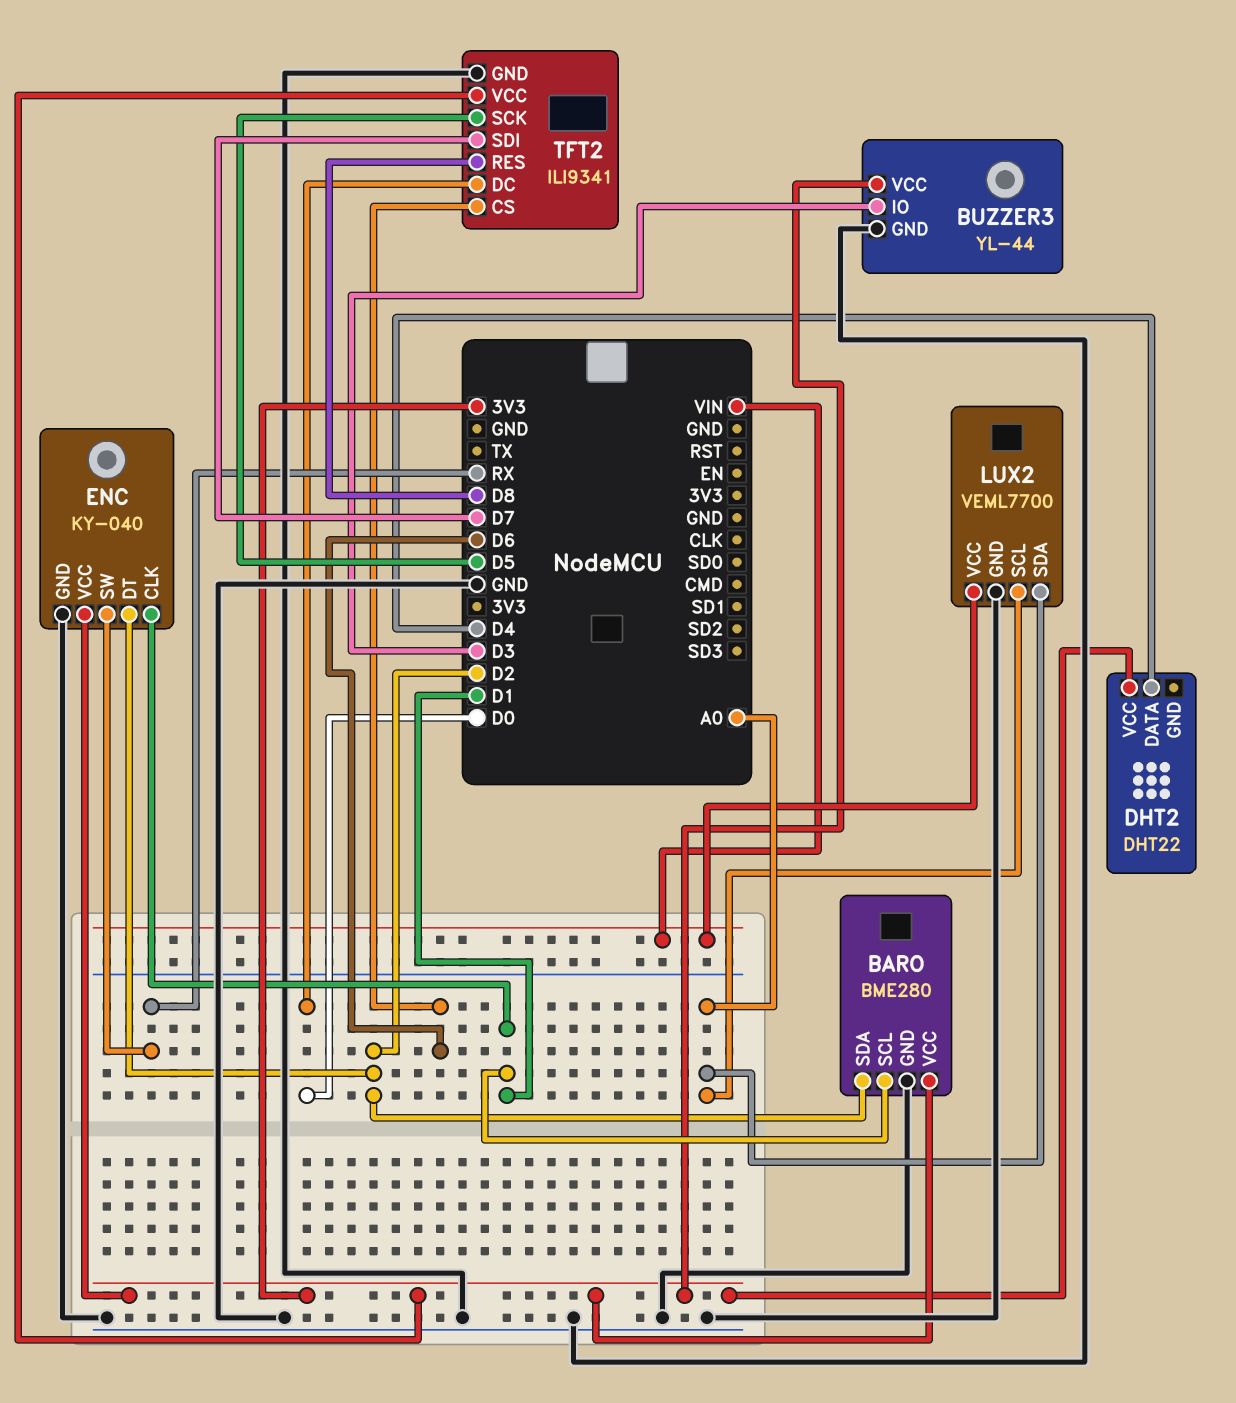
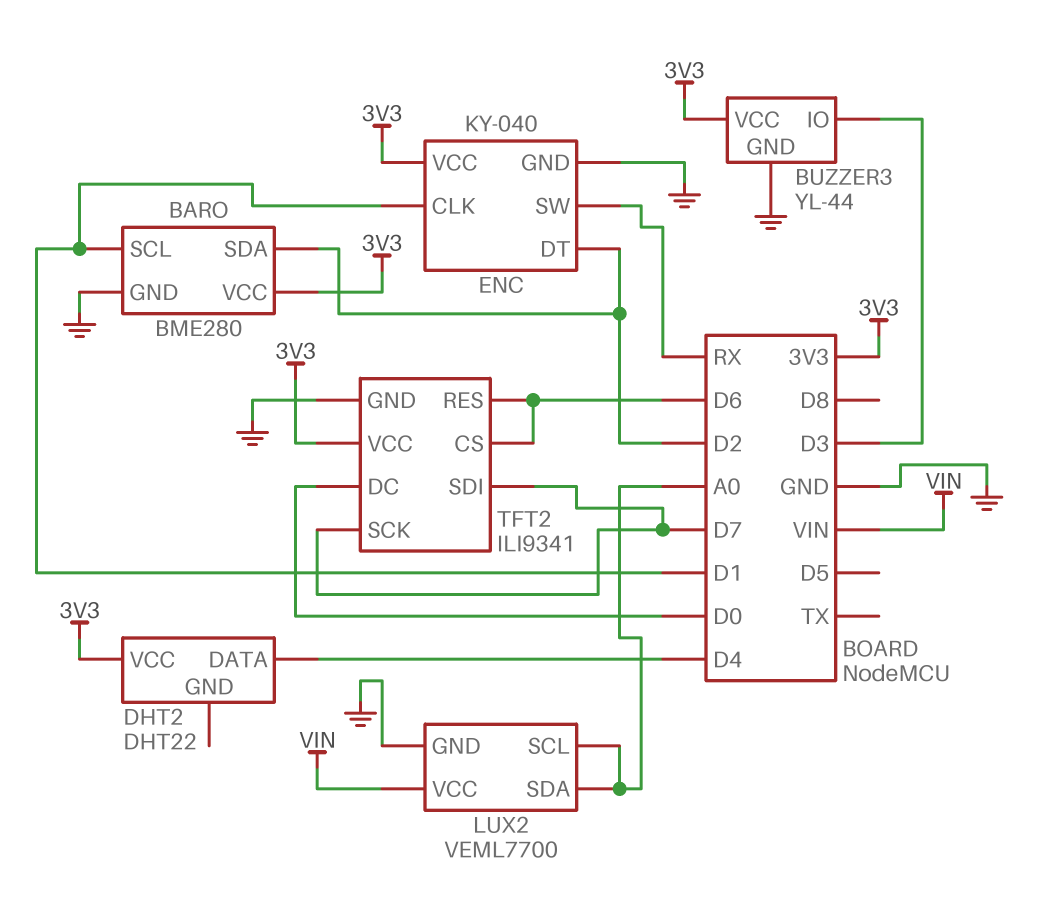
TFT2 pin RES: D8 -> D6
TFT2 pin SCK: D5 -> D7

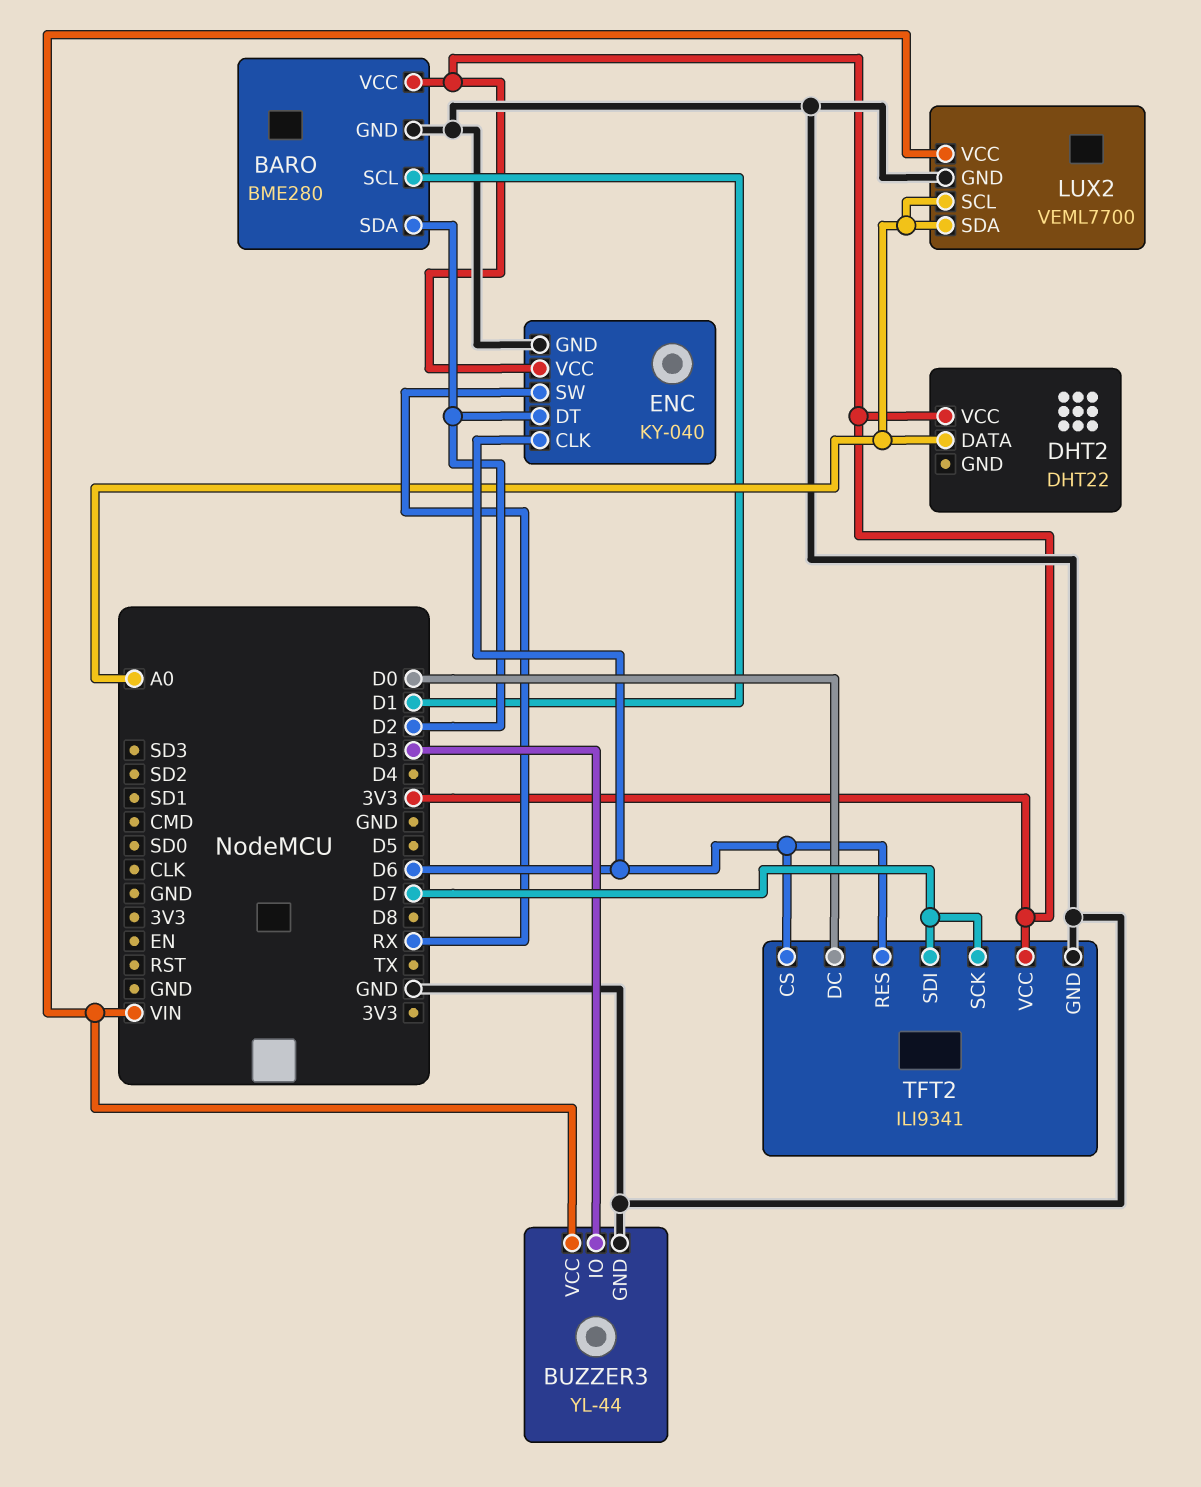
BUZZER3 pin VCC: 3V3 -> VIN
DHT2 pin DATA: D4 -> A0
ENC pin CLK: D1 -> D6

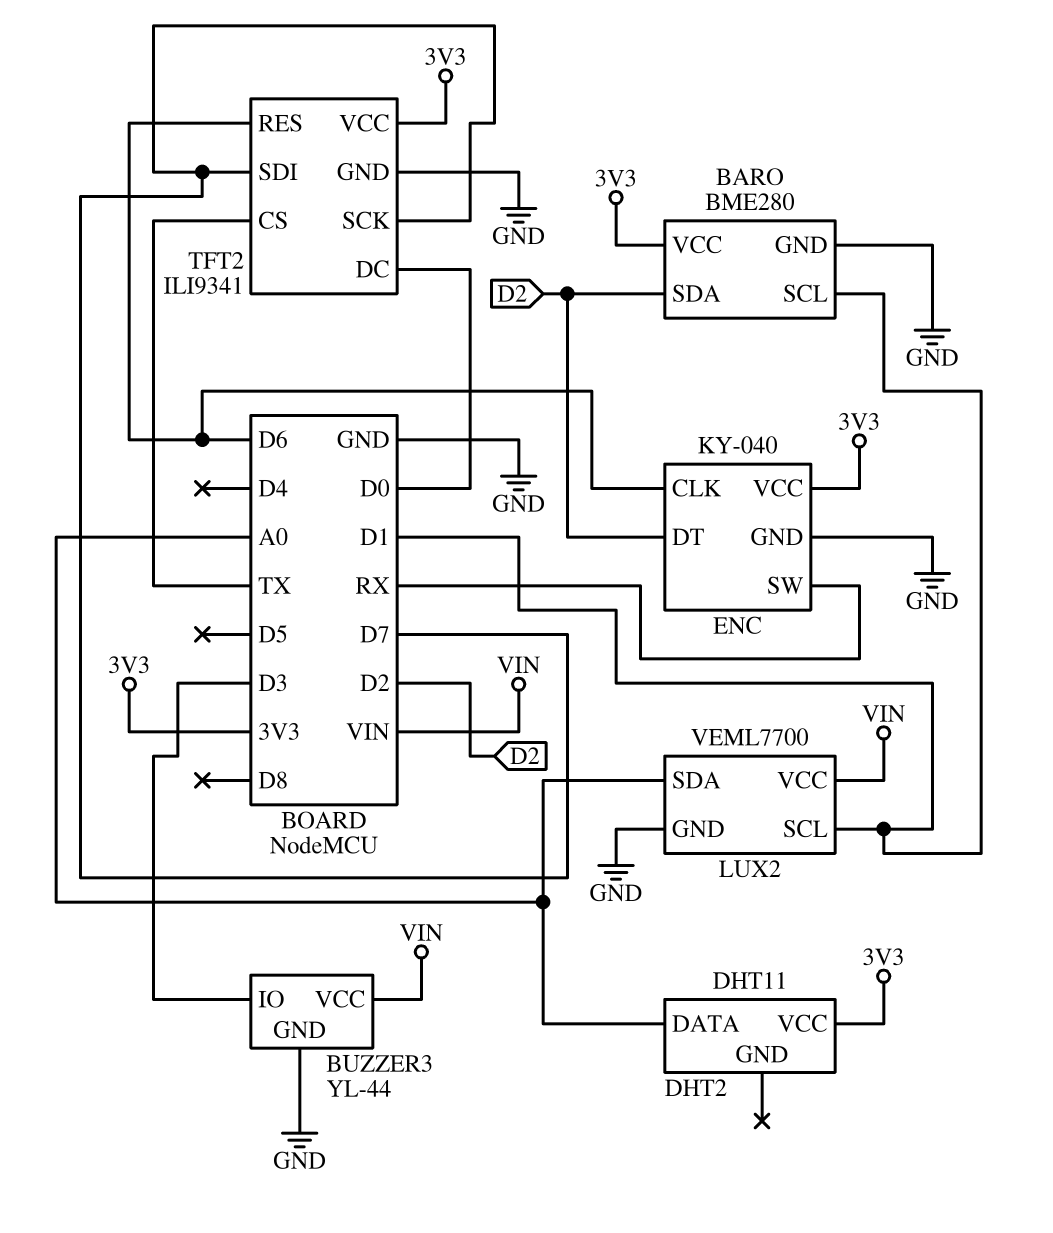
DHT2: DHT22 -> DHT11
LUX2 pin SCL: A0 -> D1
TFT2 pin CS: D6 -> TX

